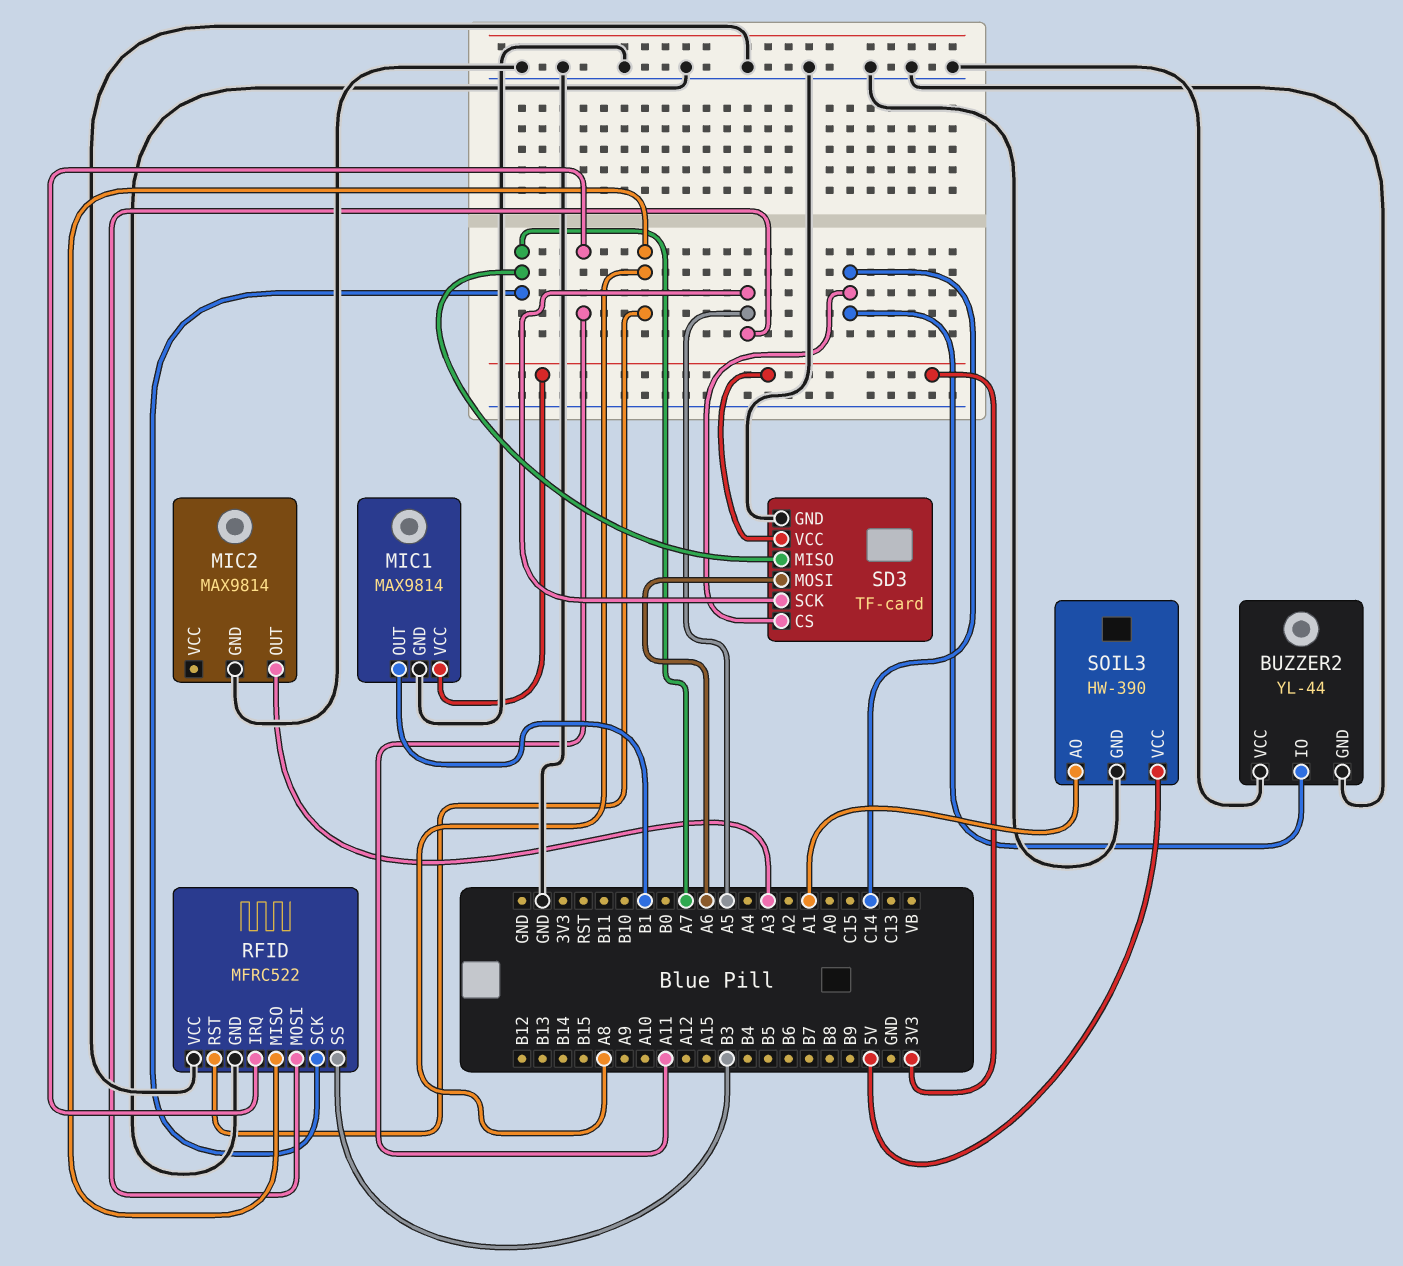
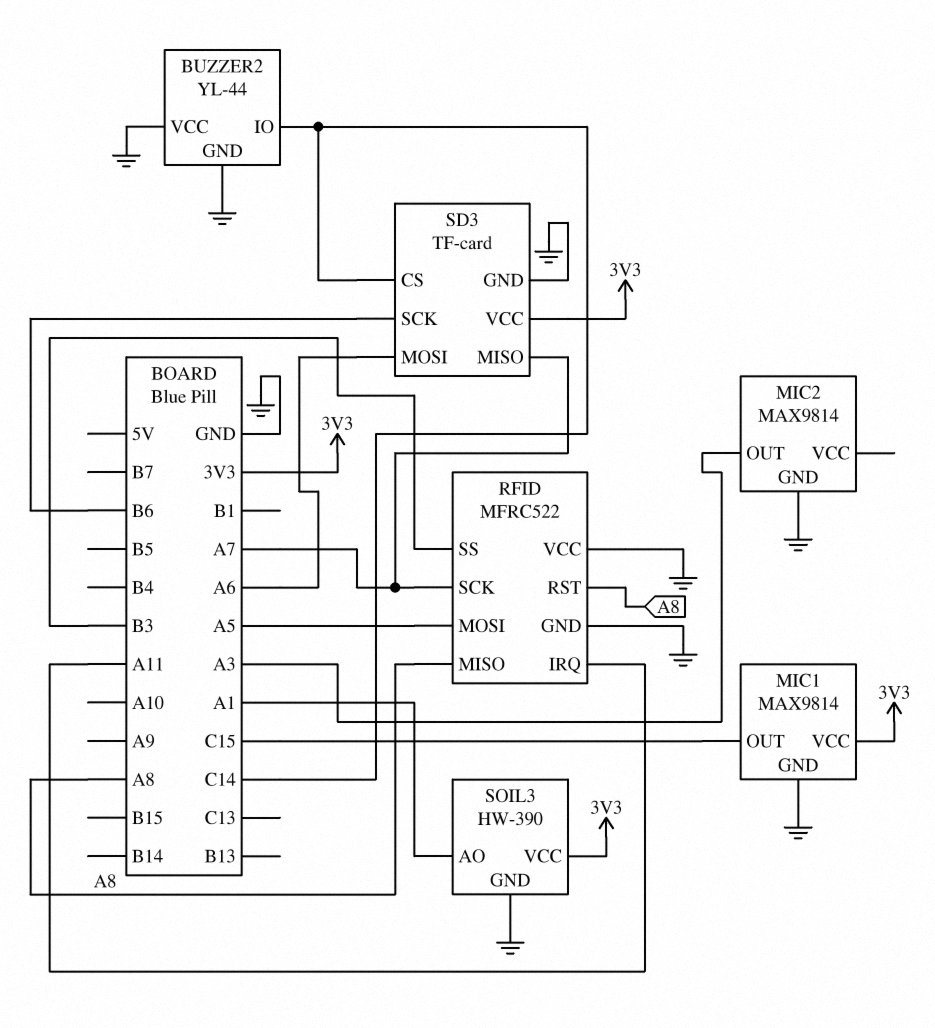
MIC1 pin OUT: B1 -> C15
SD3 pin SCK: A5 -> B6
SOIL3 pin VCC: 5V -> 3V3

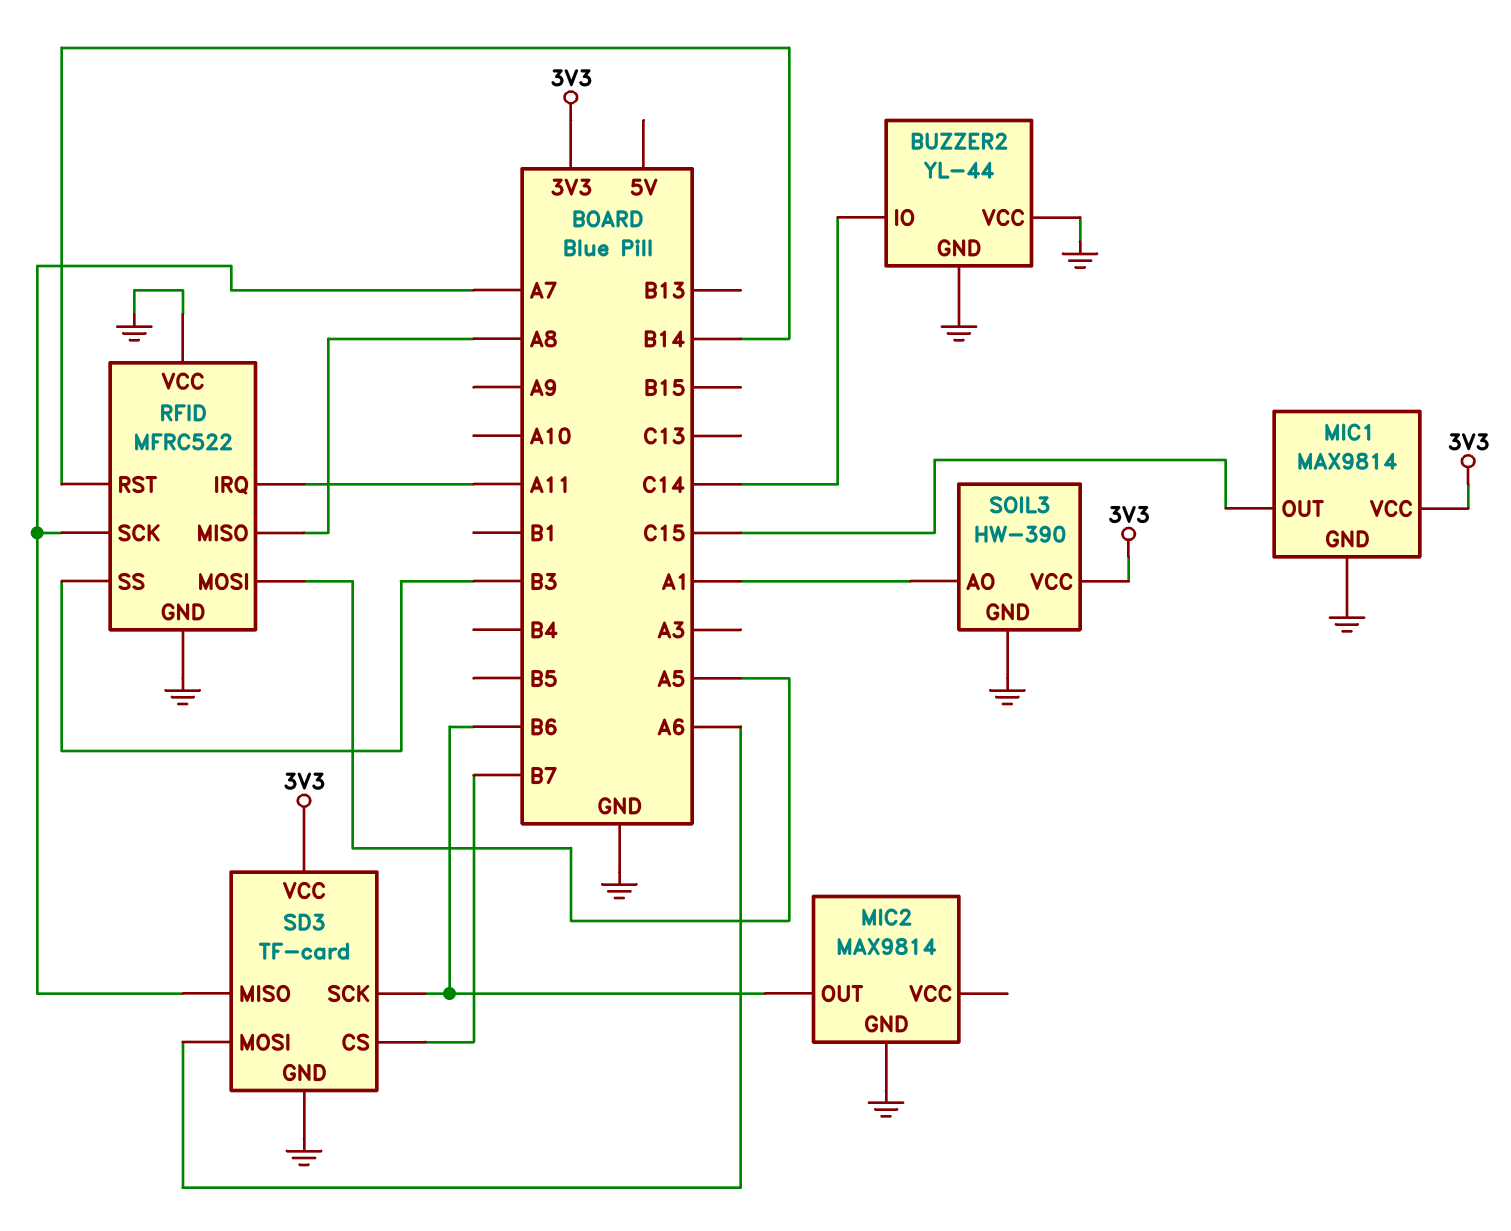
MIC2 pin OUT: A3 -> B6
RFID pin RST: A8 -> B14
SD3 pin CS: C14 -> B7

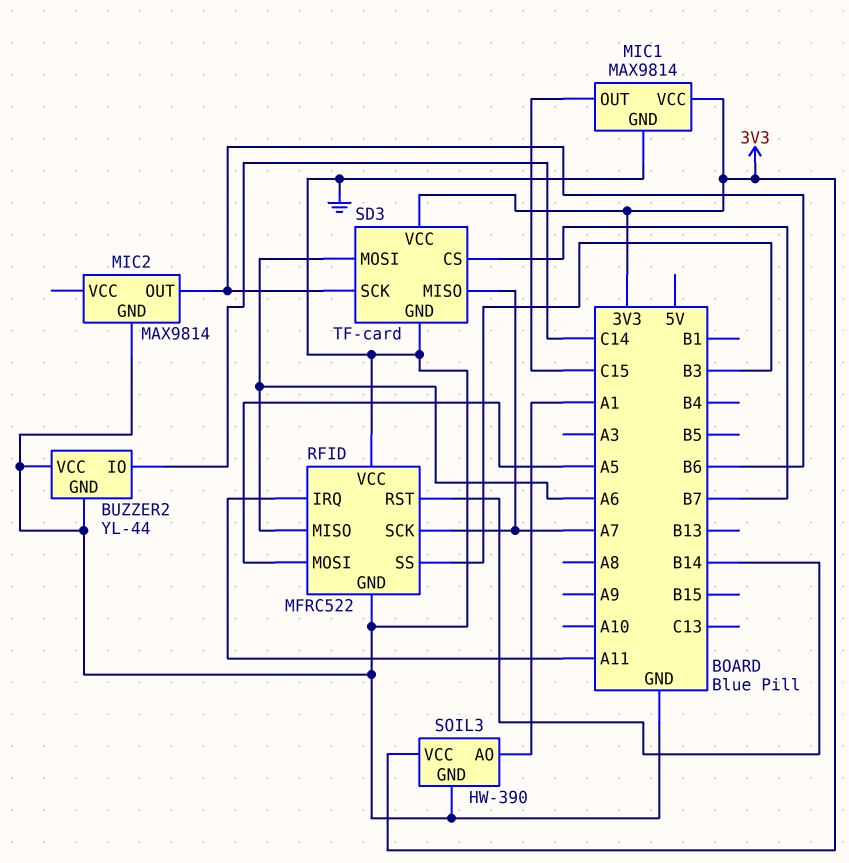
RFID pin MISO: A8 -> A6

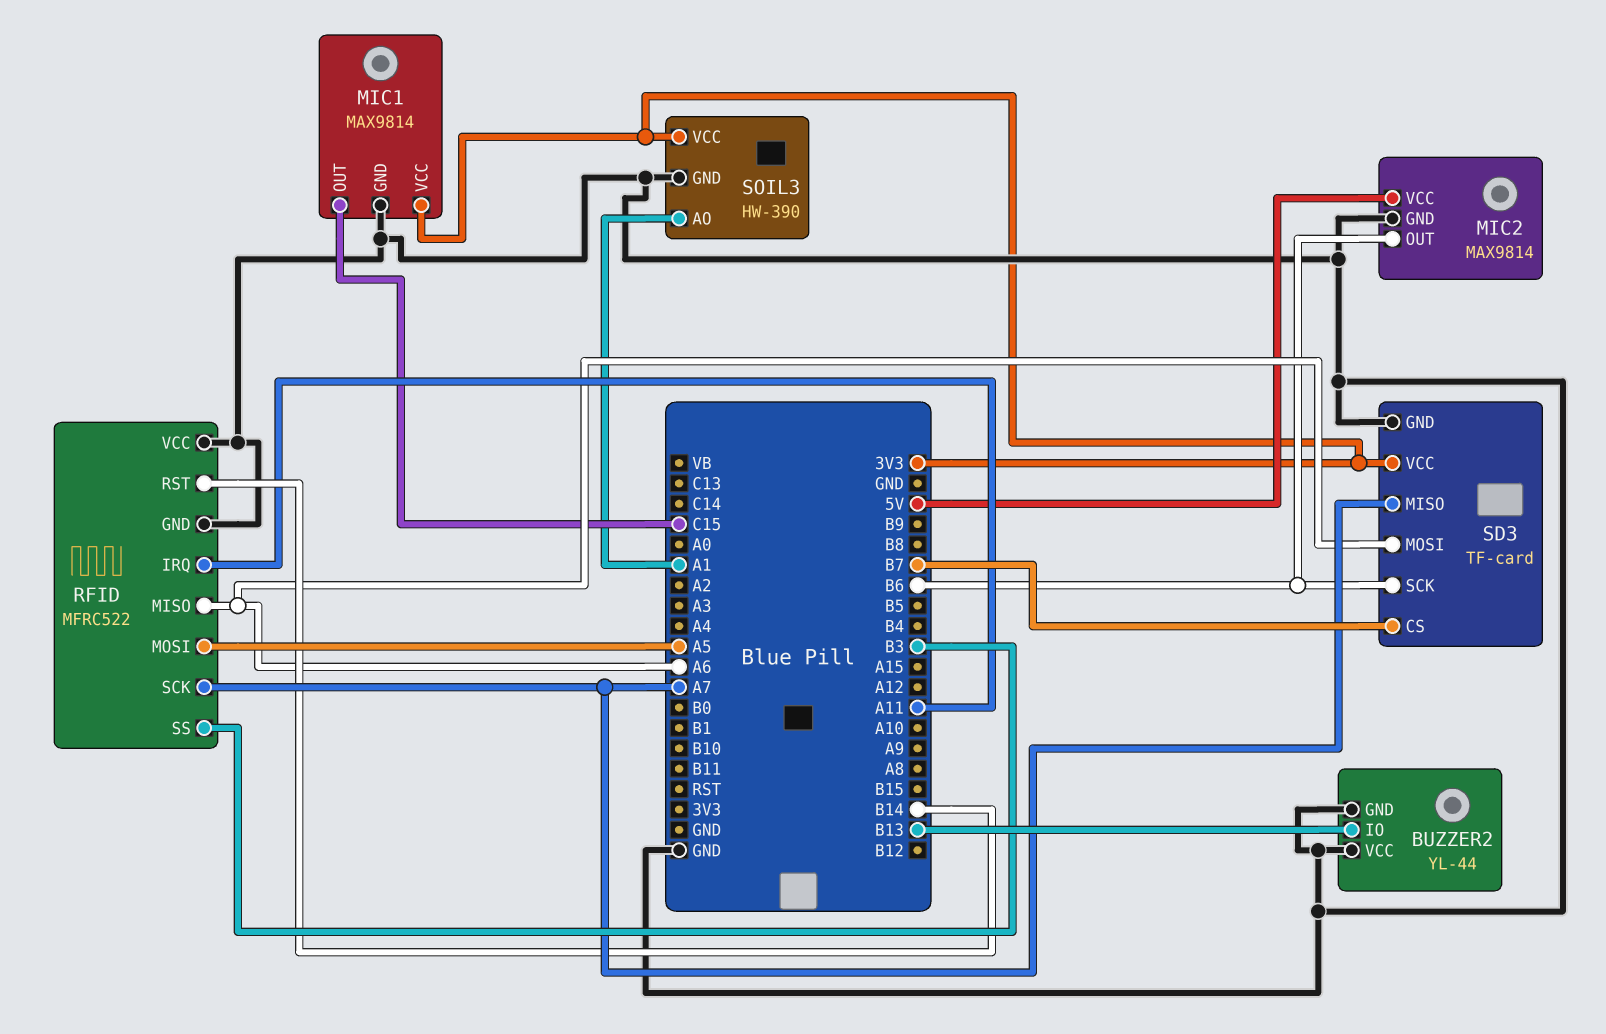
BUZZER2 pin IO: C14 -> B13
MIC2 pin VCC: none -> 5V

